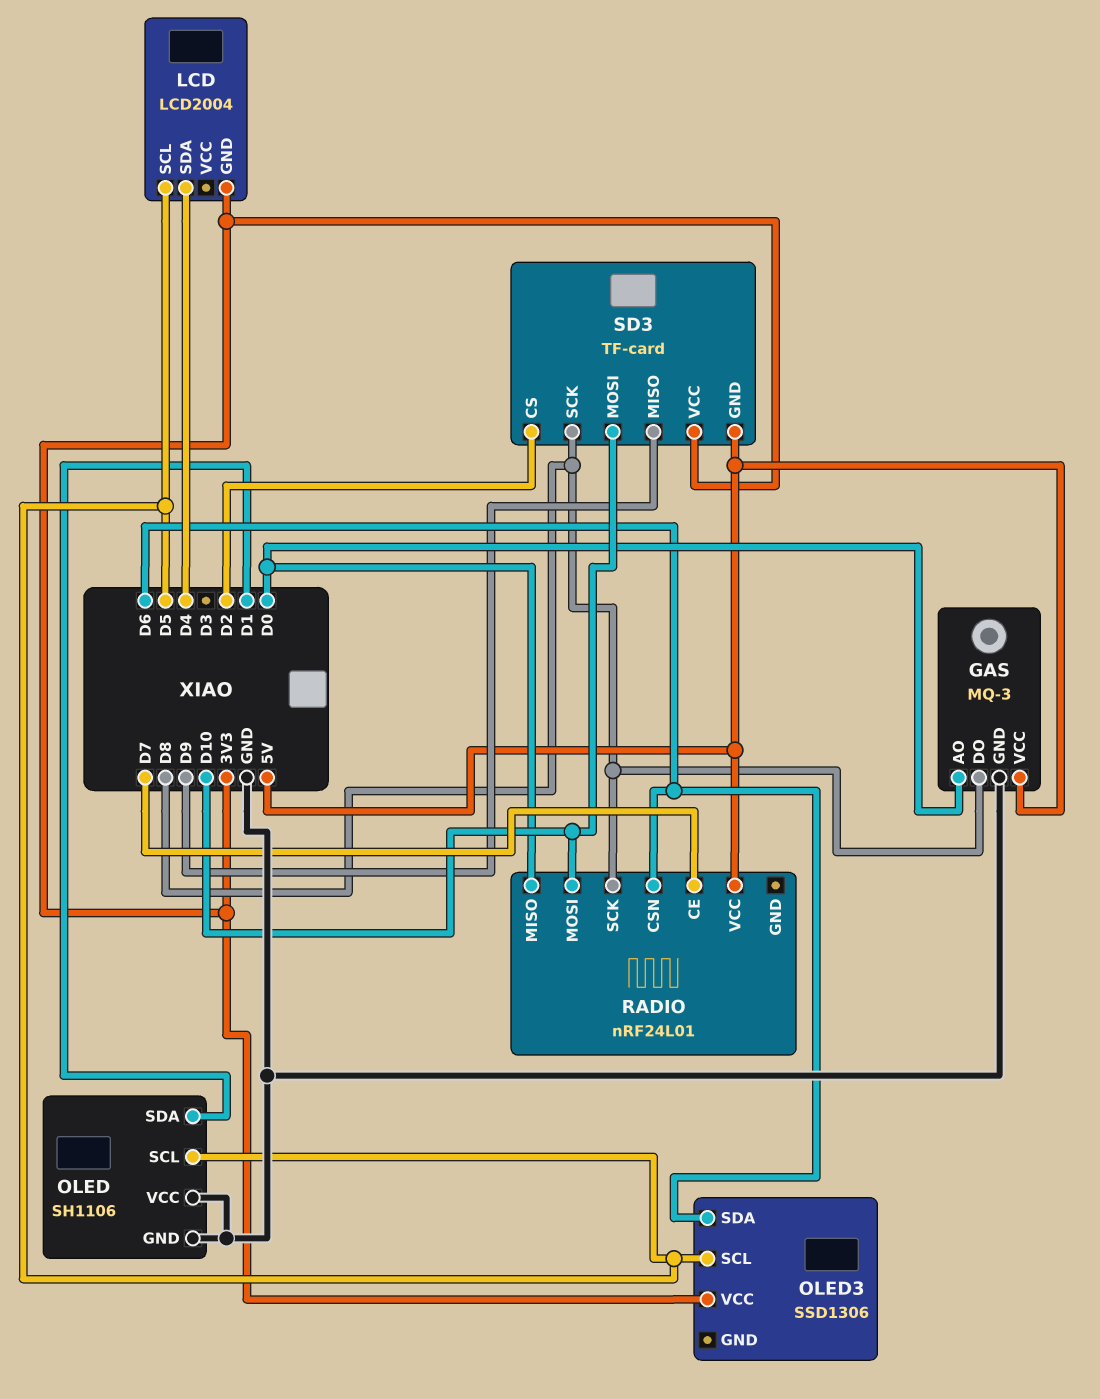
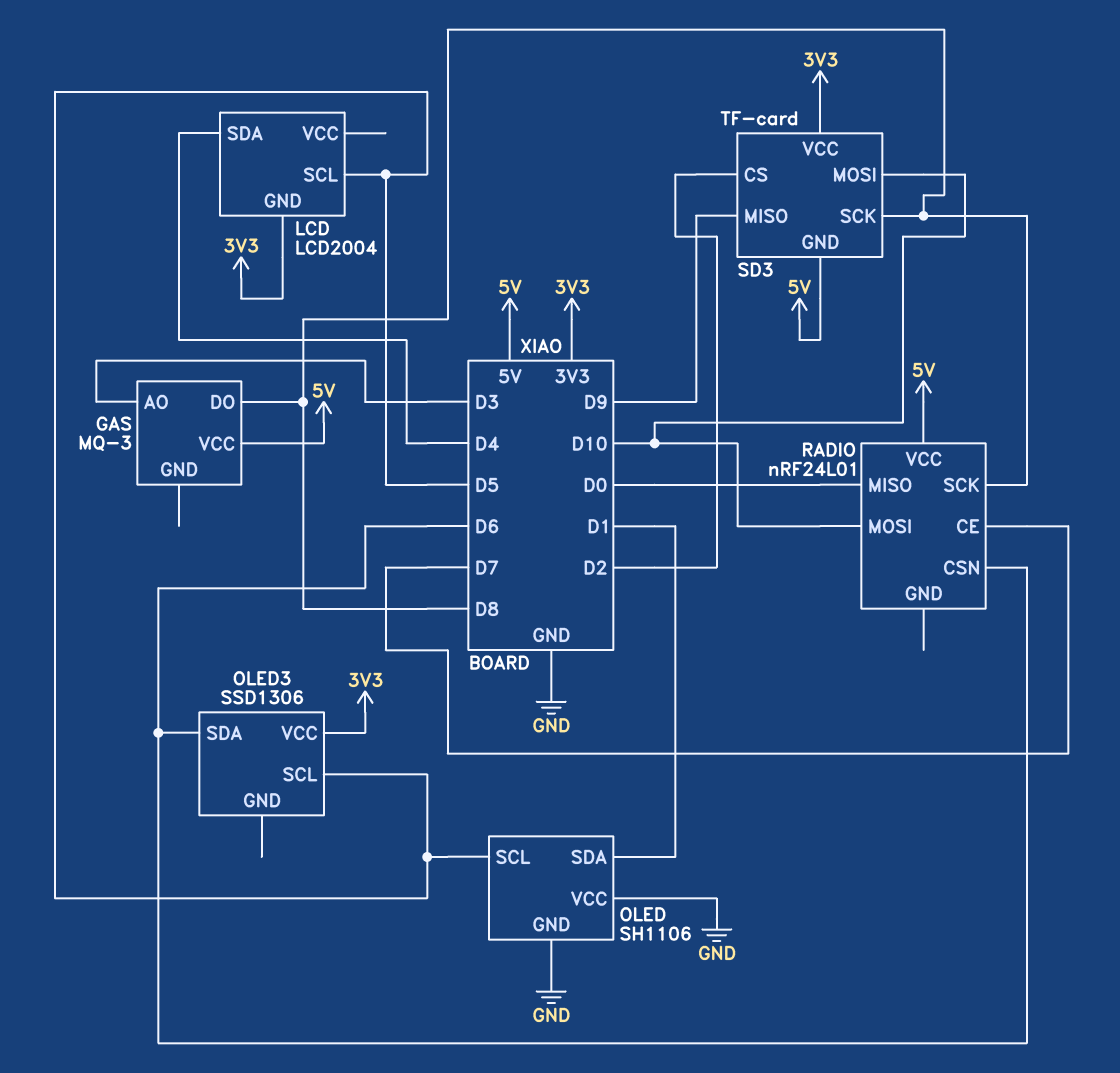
GAS pin AO: D0 -> D3
GAS pin GND: GND -> none

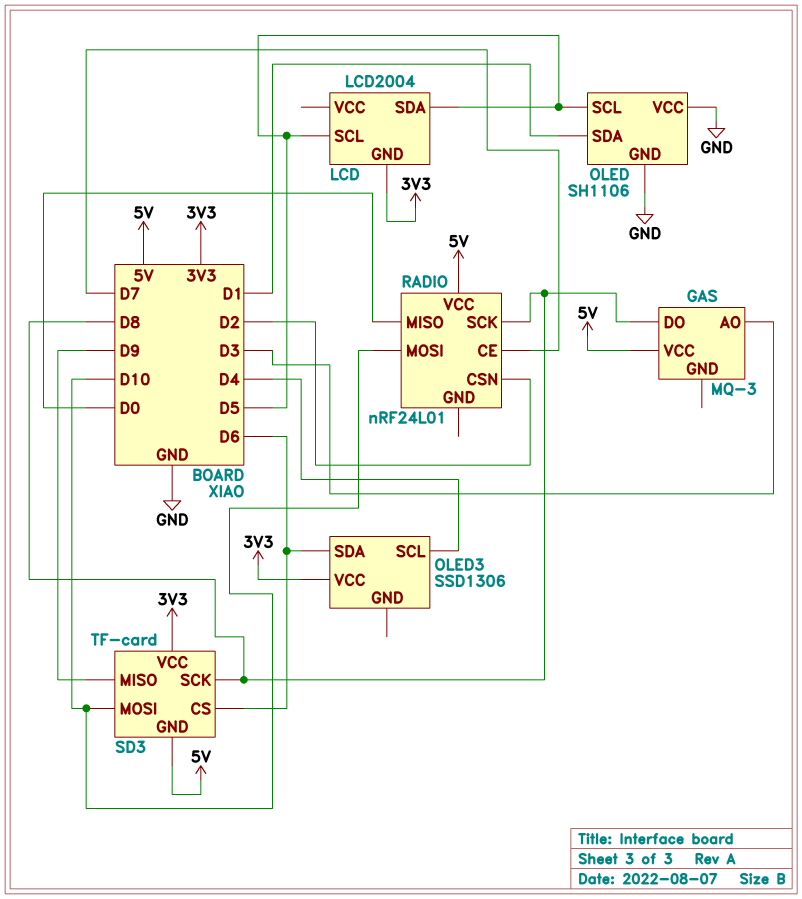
LCD pin SDA: D4 -> D5
OLED3 pin SCL: D5 -> D4
RADIO pin CSN: D6 -> D2
SD3 pin CS: D2 -> D6

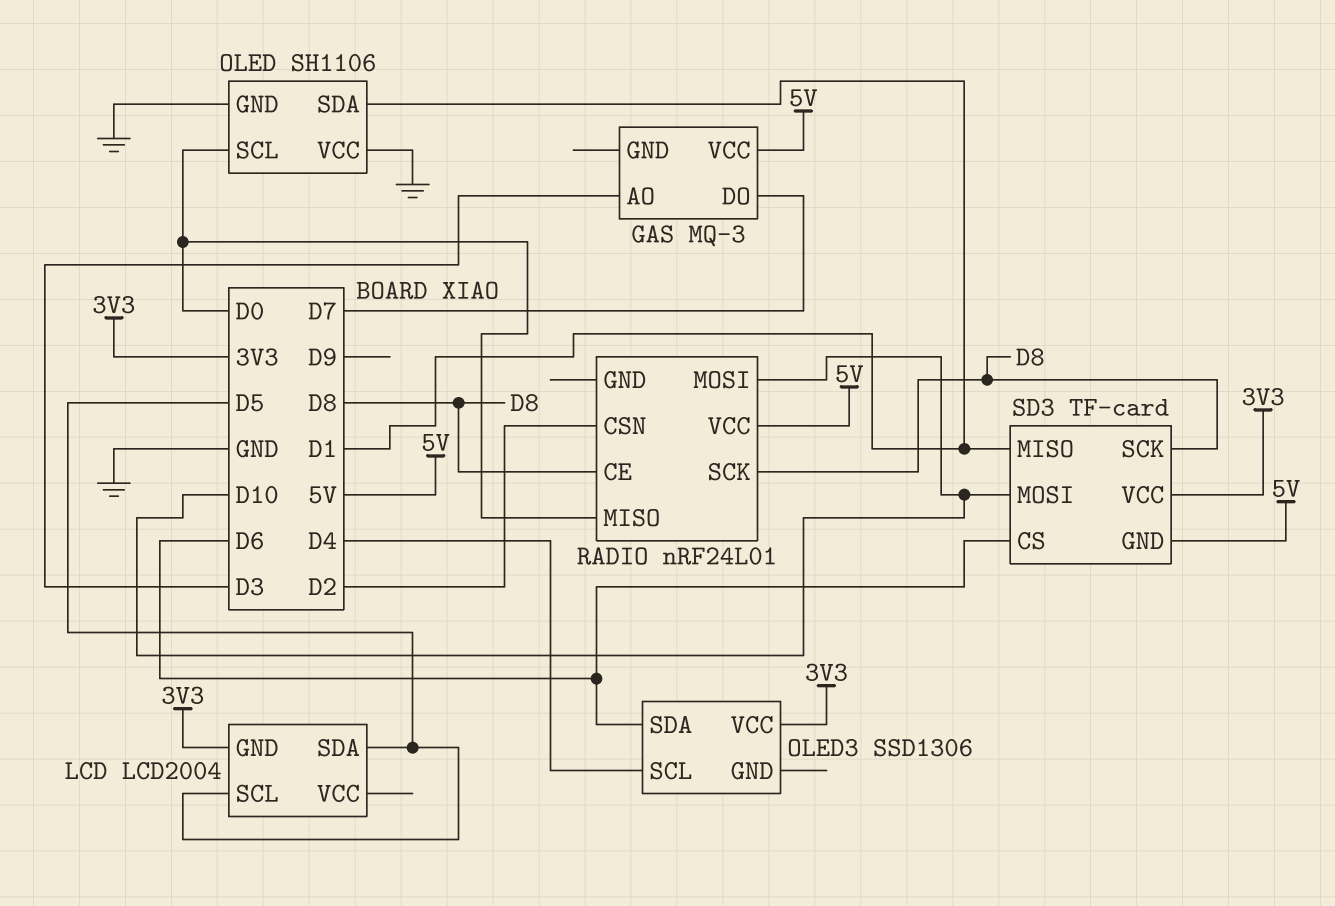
GAS pin DO: D8 -> D7
OLED pin SCL: D5 -> D0
RADIO pin CE: D7 -> D8
SD3 pin MISO: D9 -> D1

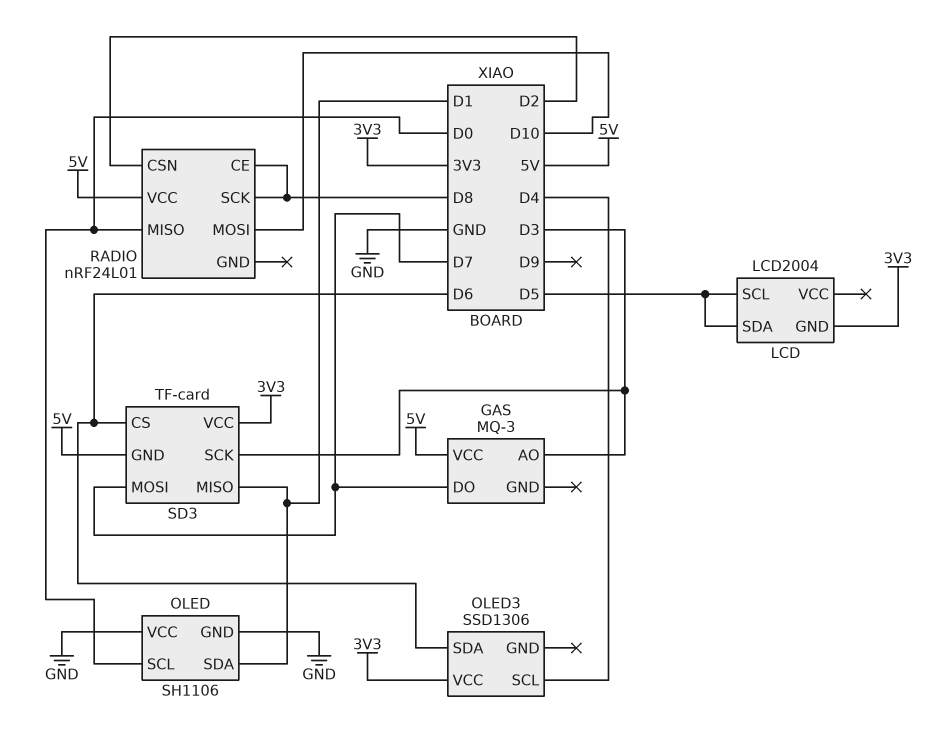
SD3 pin MOSI: D10 -> D7
SD3 pin SCK: D8 -> D3

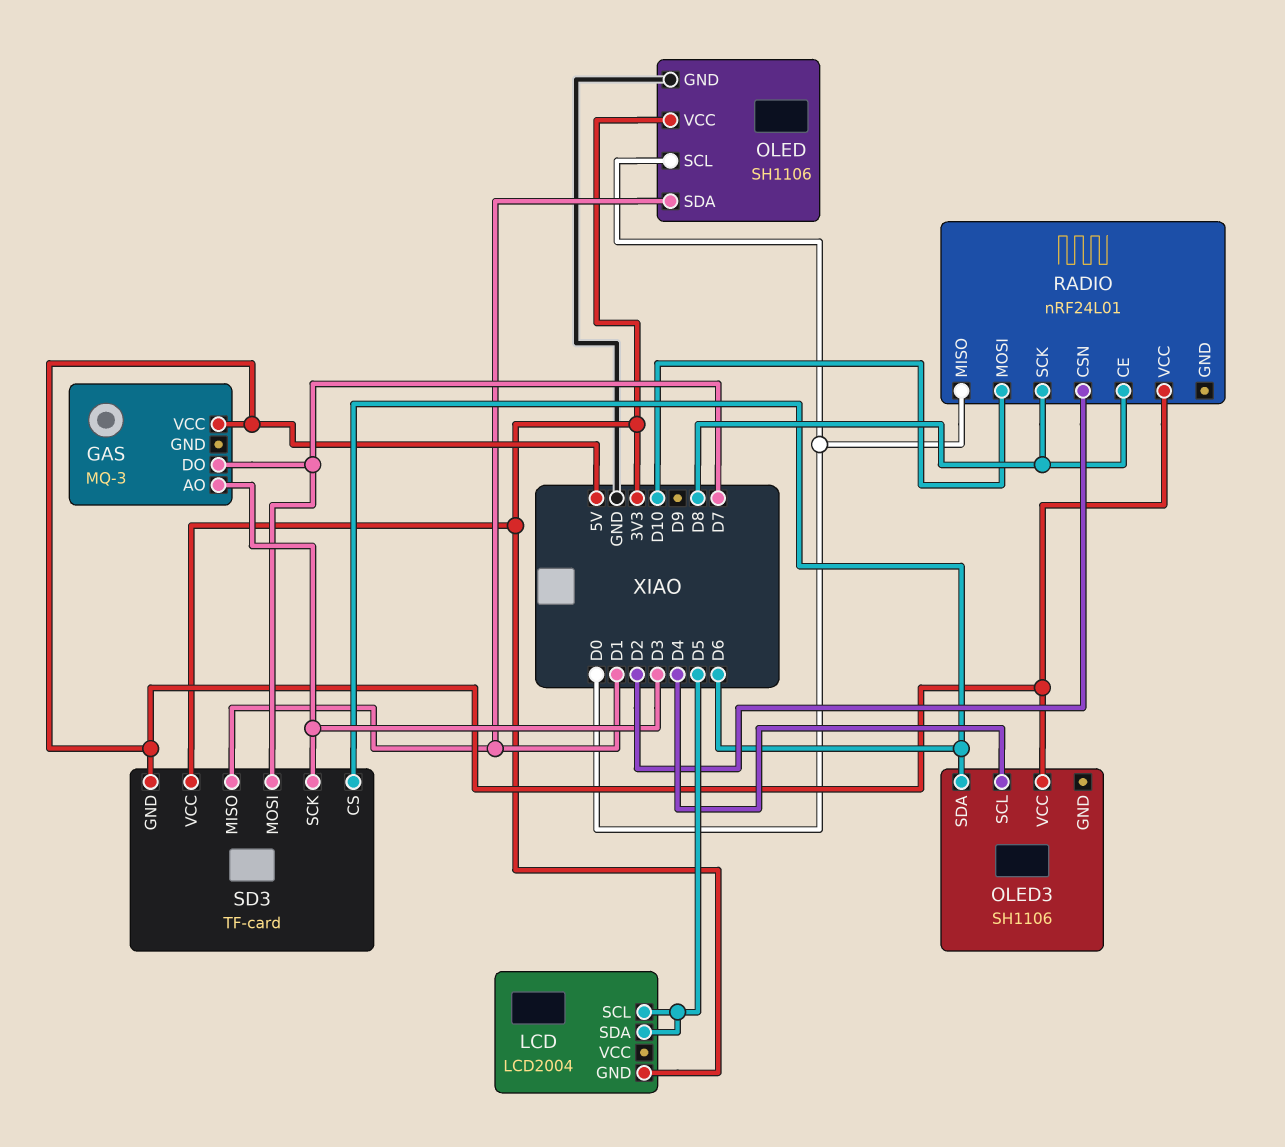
OLED pin VCC: GND -> 3V3
OLED3: SSD1306 -> SH1106
OLED3 pin VCC: 3V3 -> 5V

